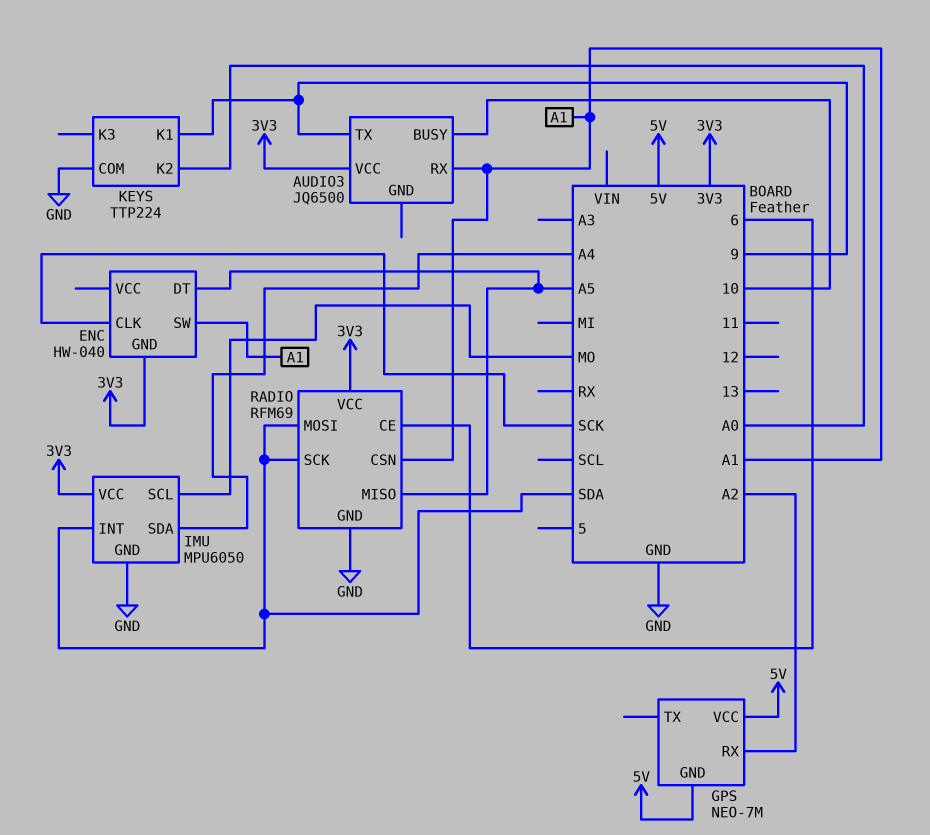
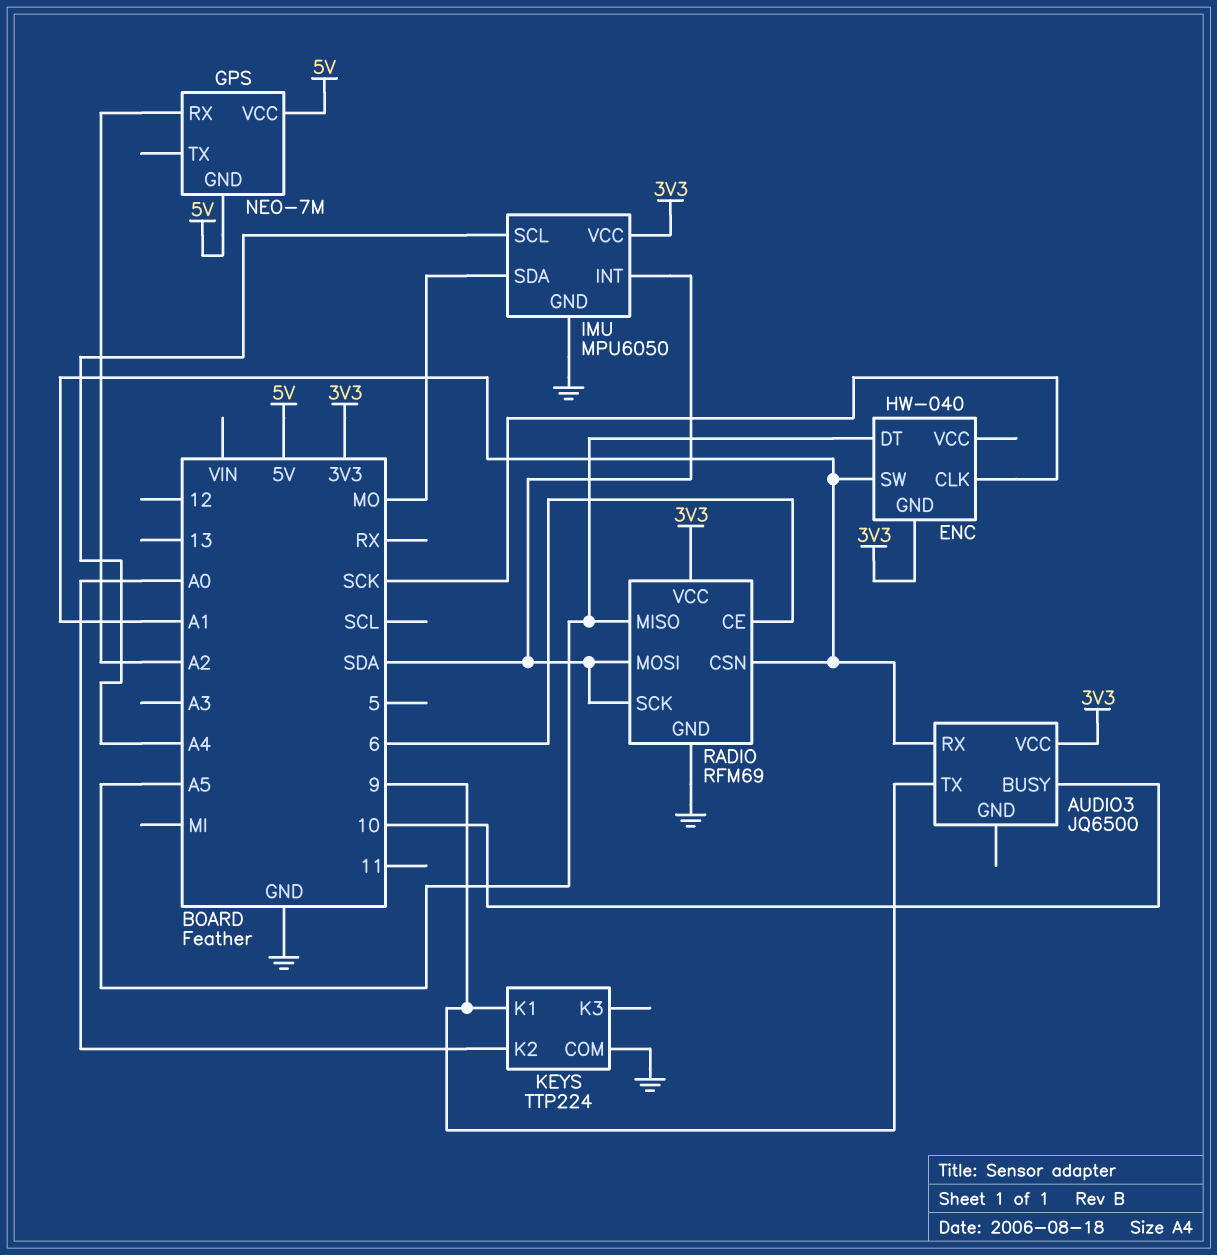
IMU pin SCL: MO -> A4
IMU pin SDA: A4 -> MO

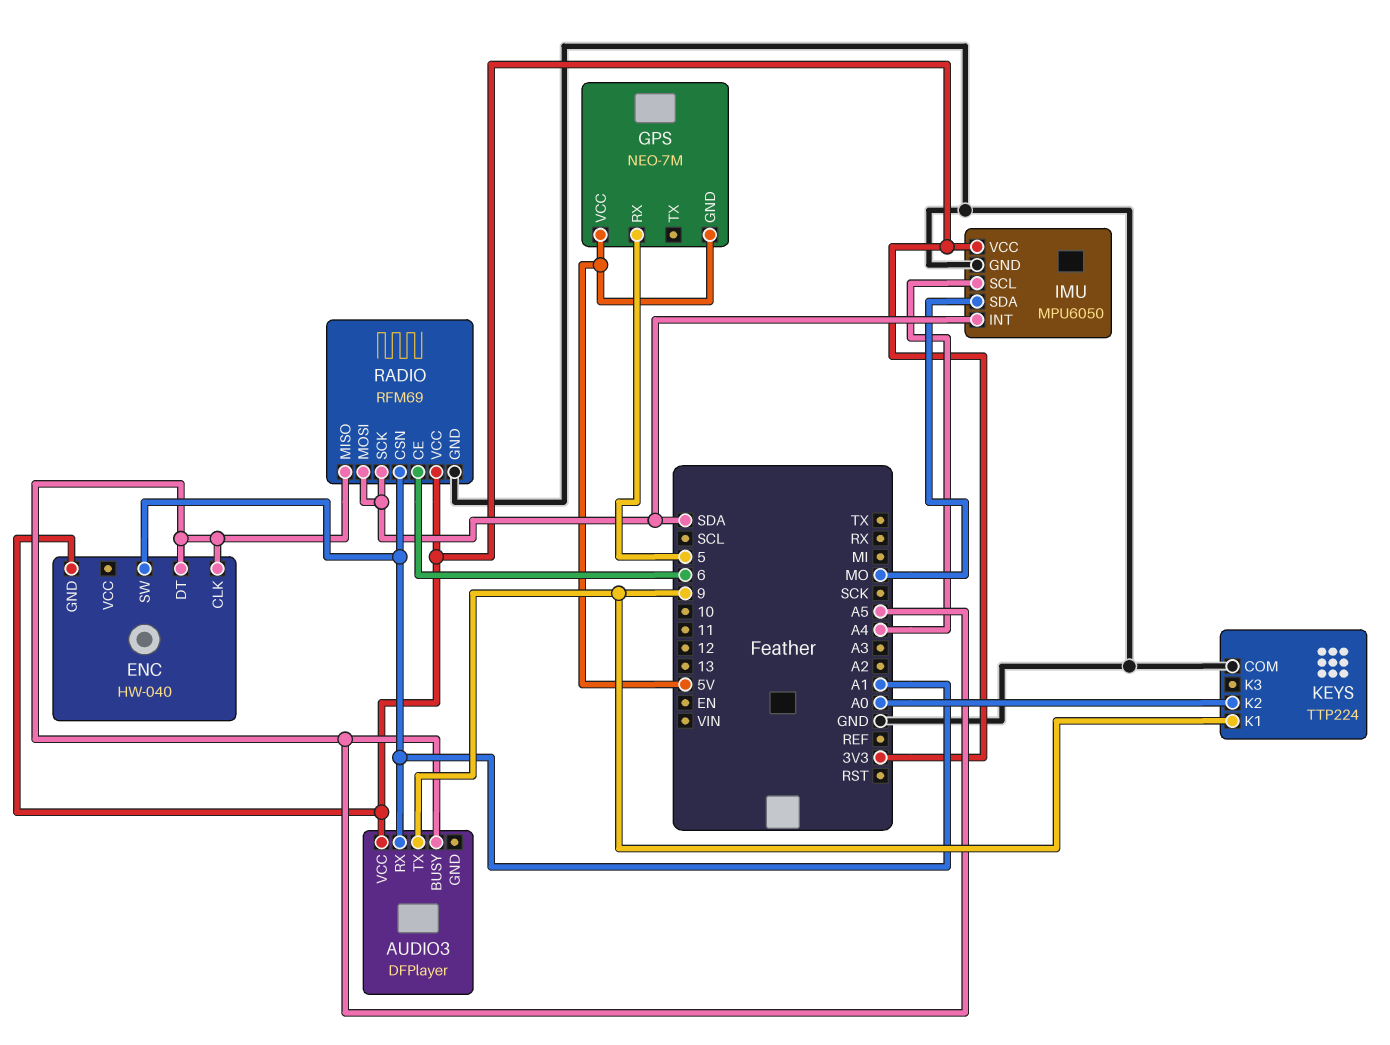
AUDIO3: JQ6500 -> DFPlayer
AUDIO3 pin BUSY: 10 -> A5
ENC pin CLK: SCK -> A5
GPS pin RX: A2 -> 5

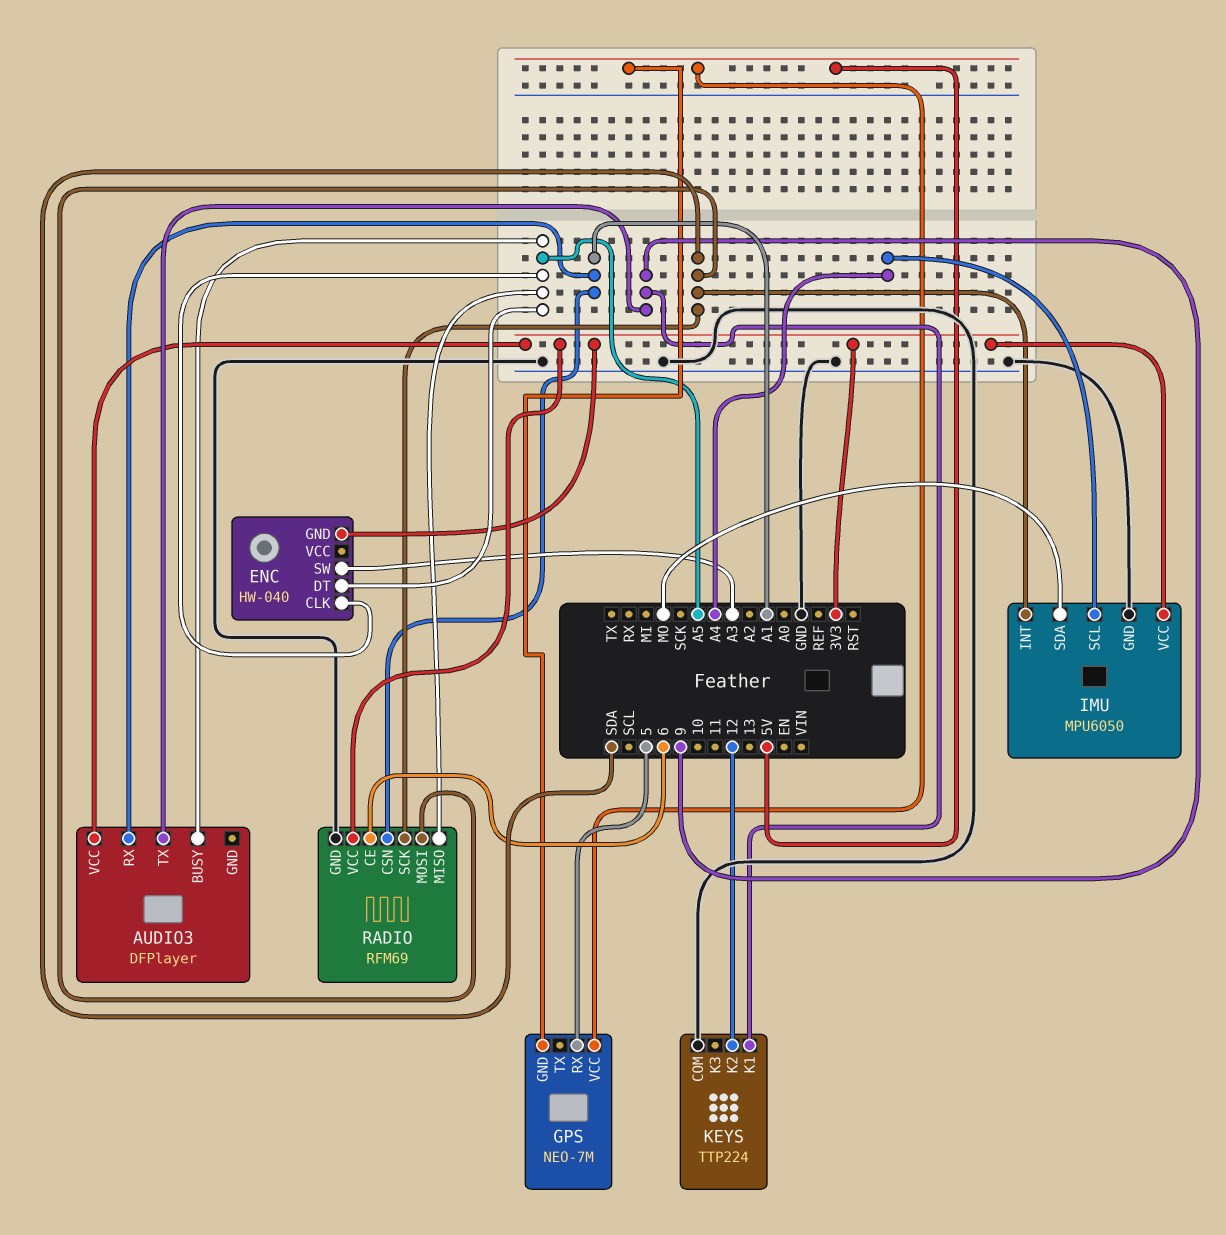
ENC pin SW: A1 -> A3
KEYS pin K2: A0 -> 12

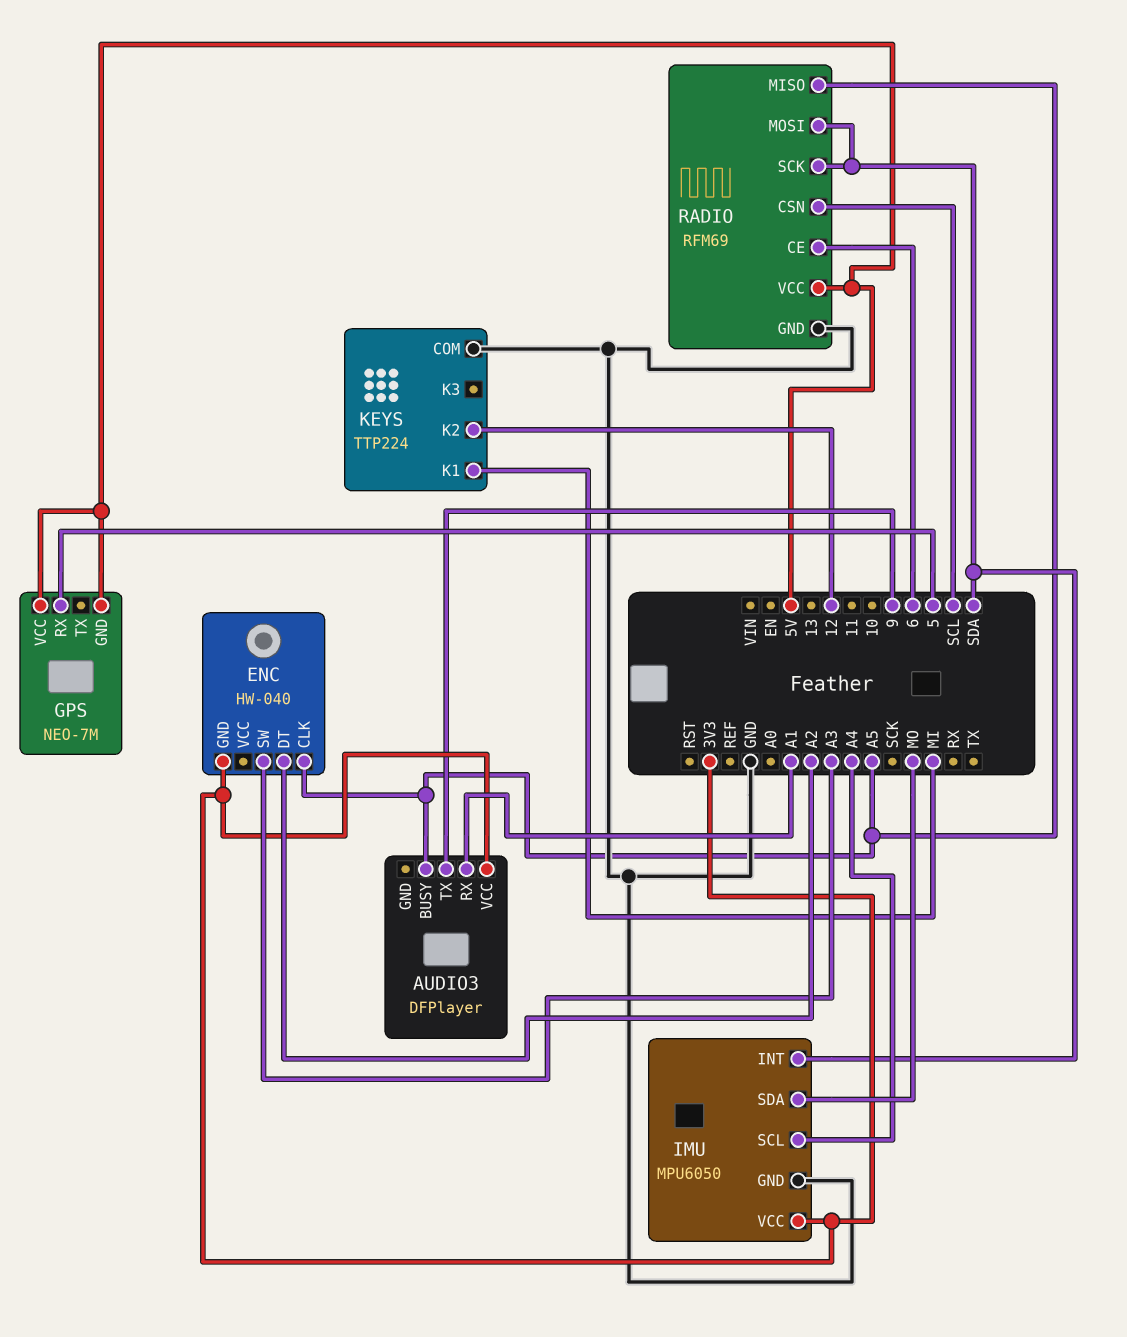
ENC pin DT: A5 -> A2
KEYS pin K1: 9 -> MI
RADIO pin CSN: A1 -> SCL
RADIO pin VCC: 3V3 -> 5V

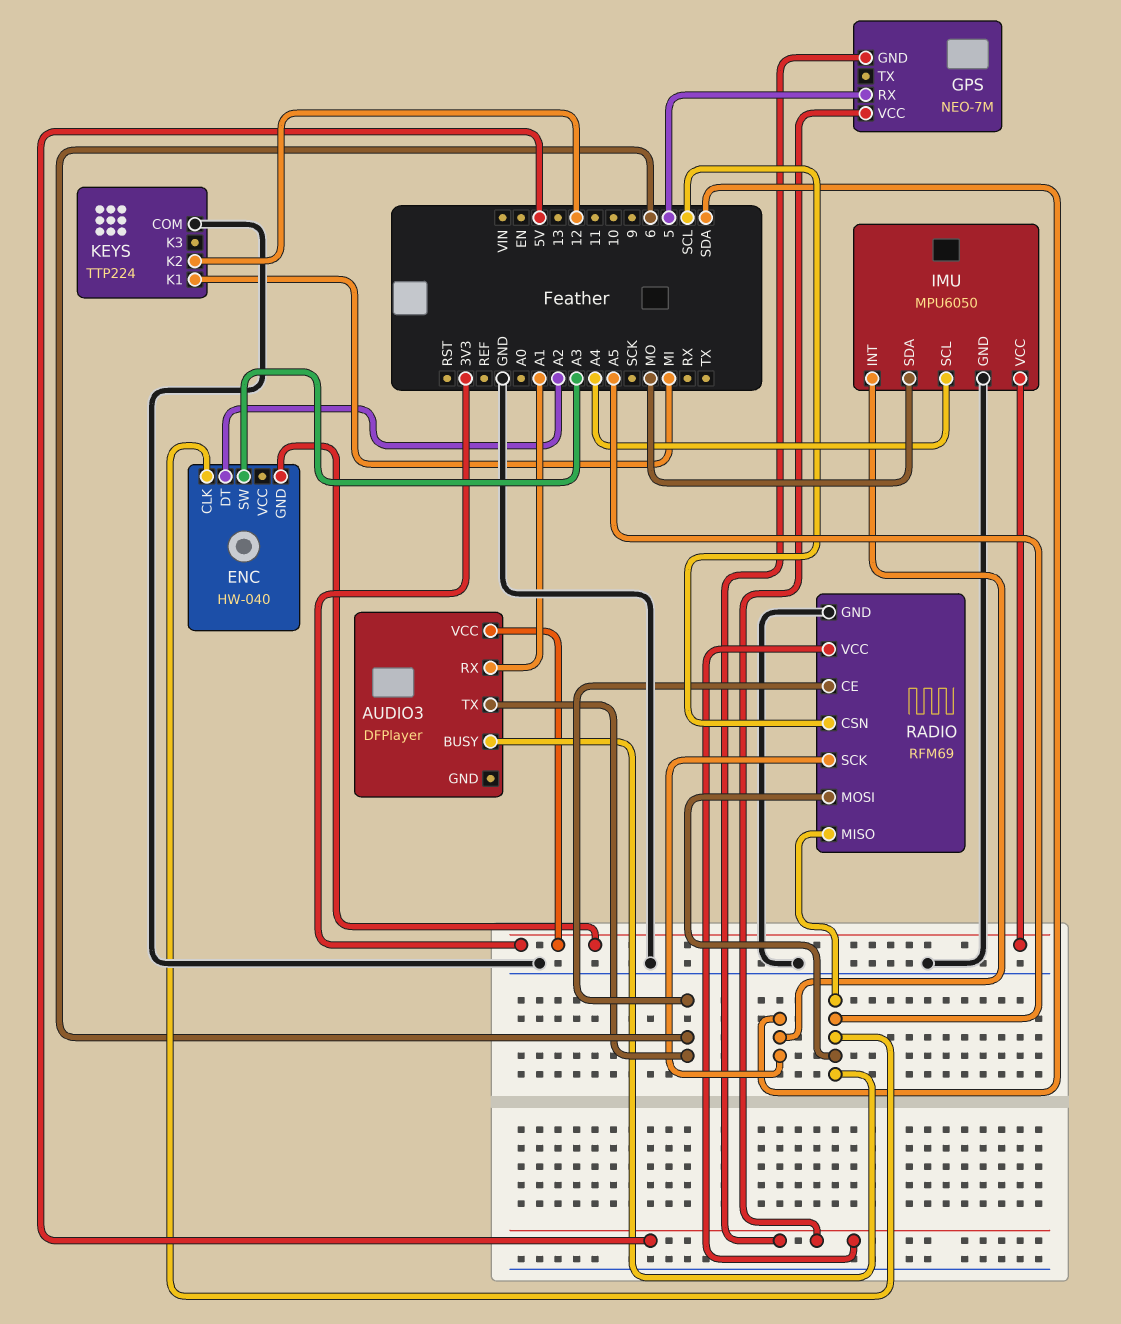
AUDIO3 pin TX: 9 -> 6
RADIO pin MOSI: SDA -> A5

